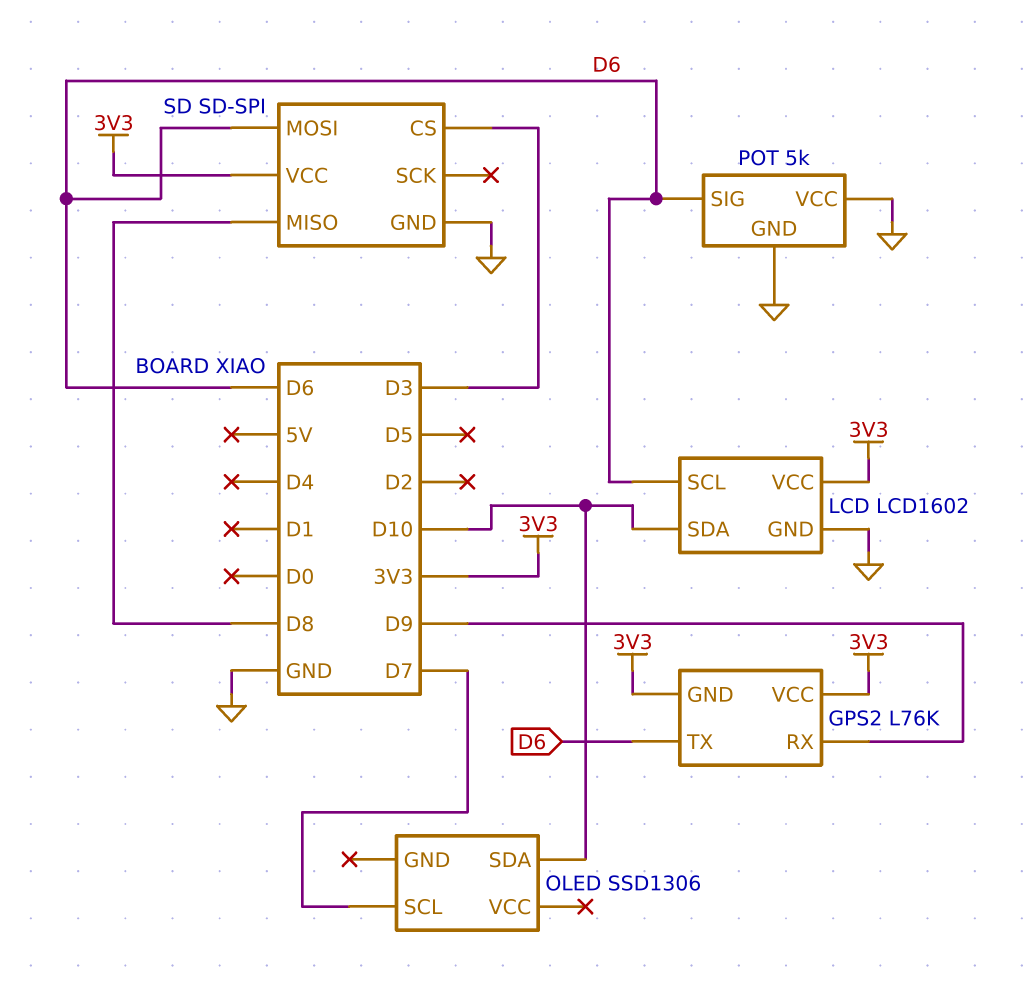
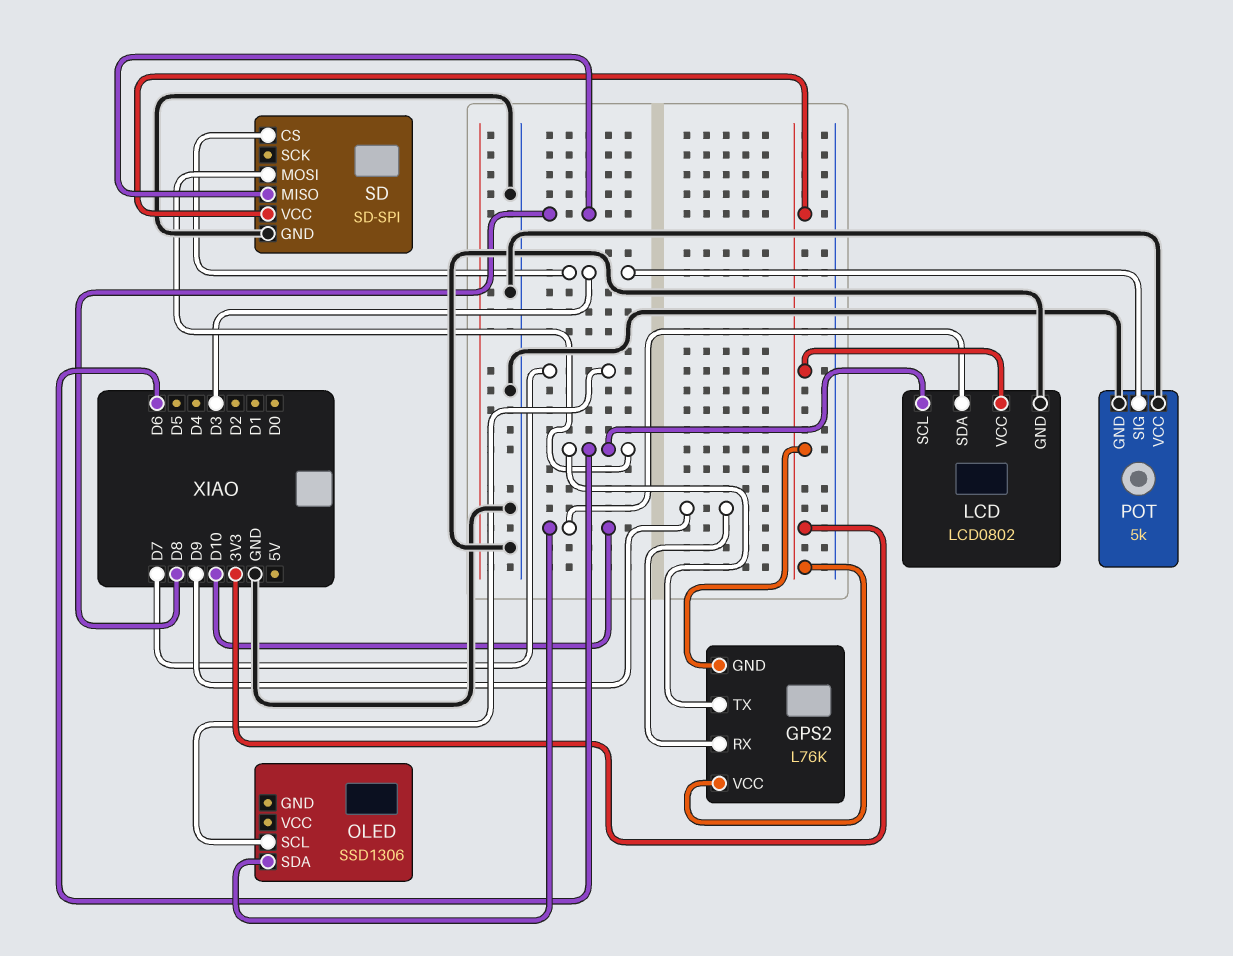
LCD: LCD1602 -> LCD0802
POT pin SIG: D6 -> D3

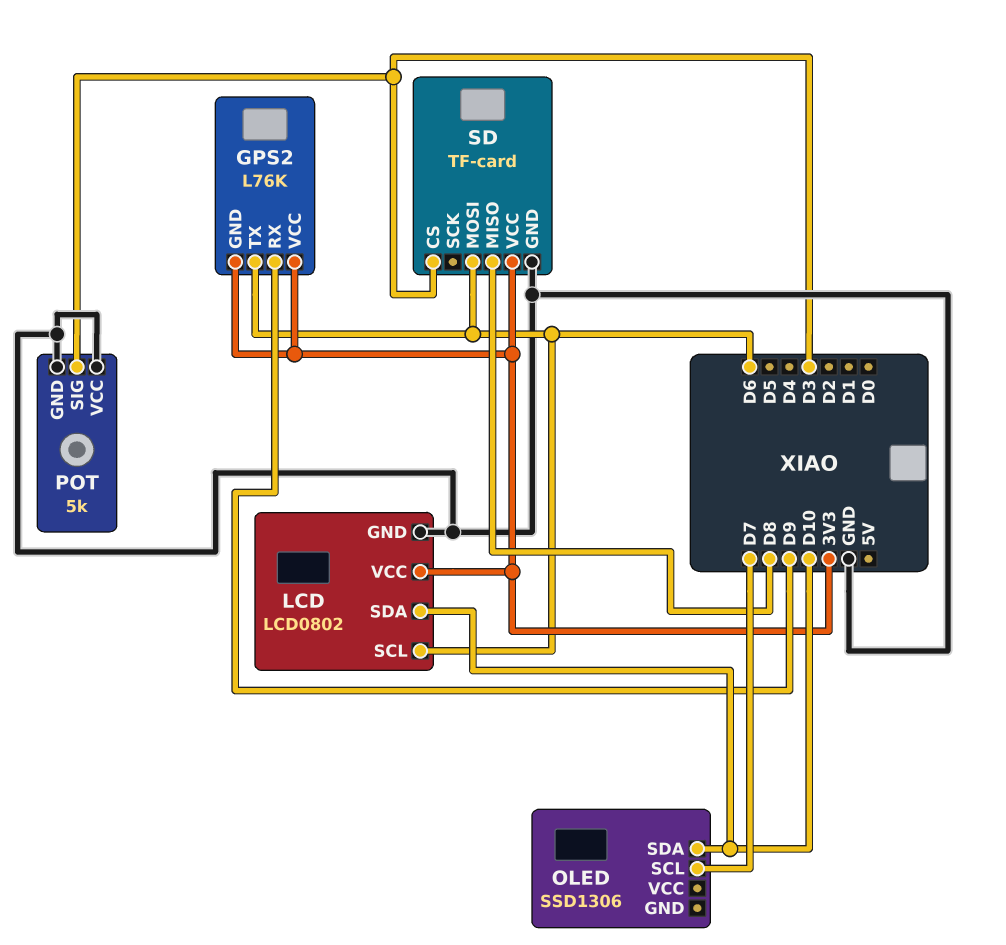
SD: SD-SPI -> TF-card

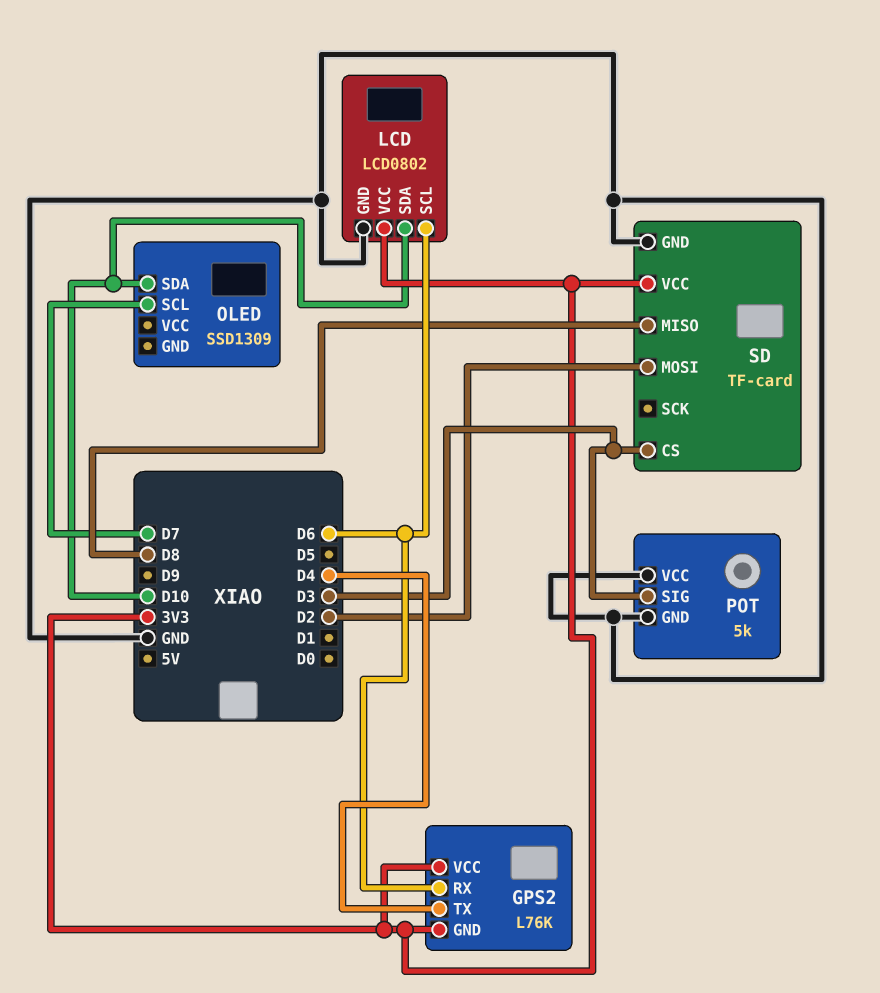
GPS2 pin RX: D9 -> D6
GPS2 pin TX: D6 -> D4
OLED: SSD1306 -> SSD1309
SD pin MOSI: D6 -> D2

